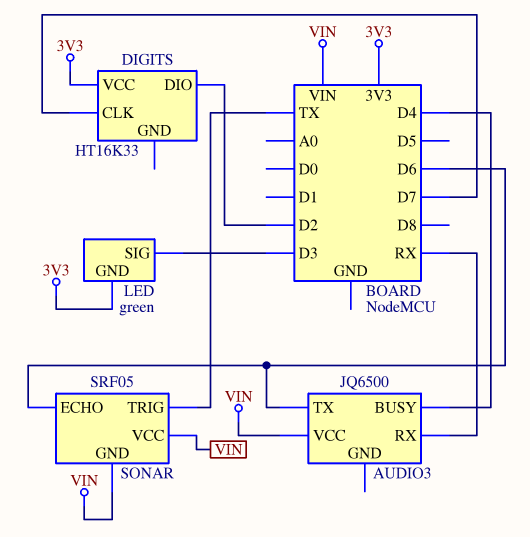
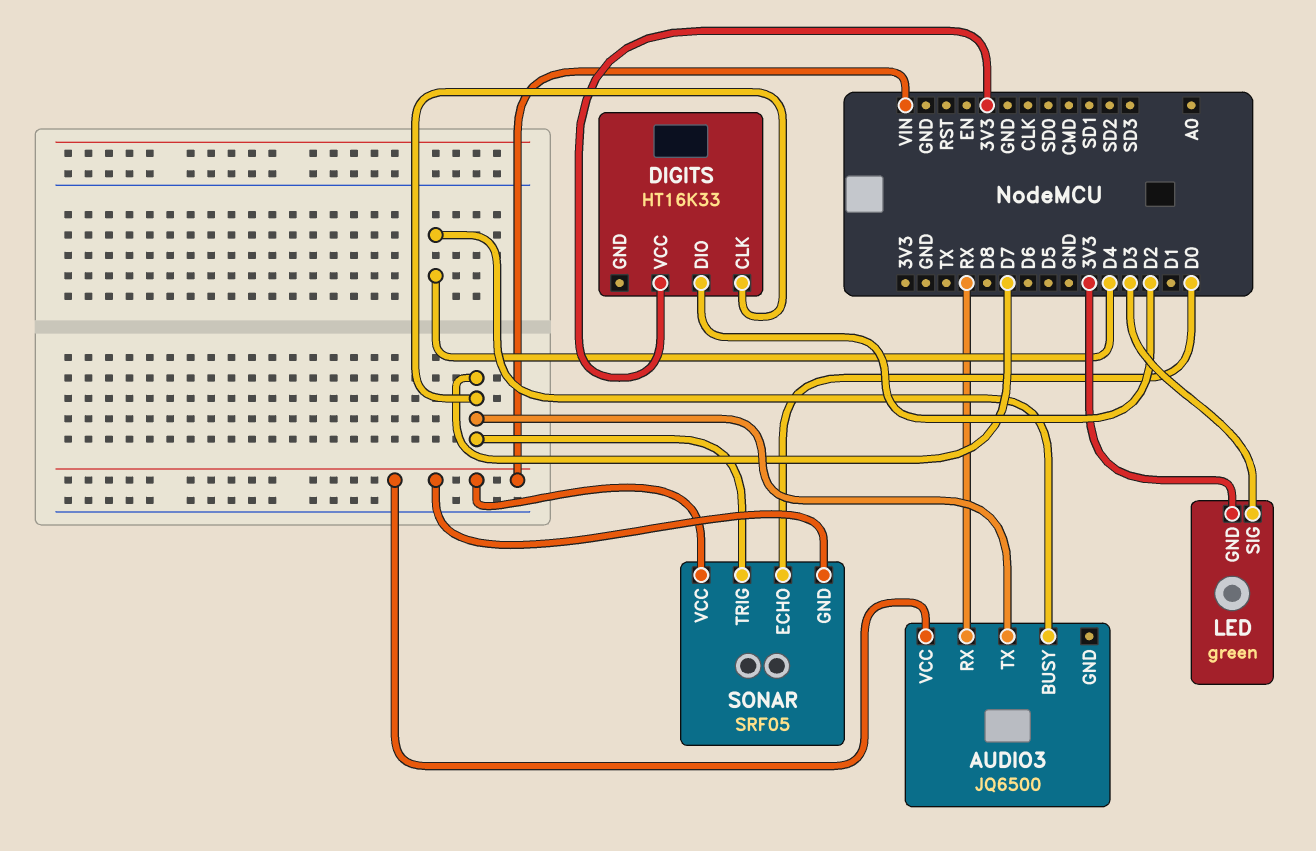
AUDIO3 pin TX: D6 -> D7
SONAR pin ECHO: D6 -> D0
SONAR pin TRIG: TX -> D7

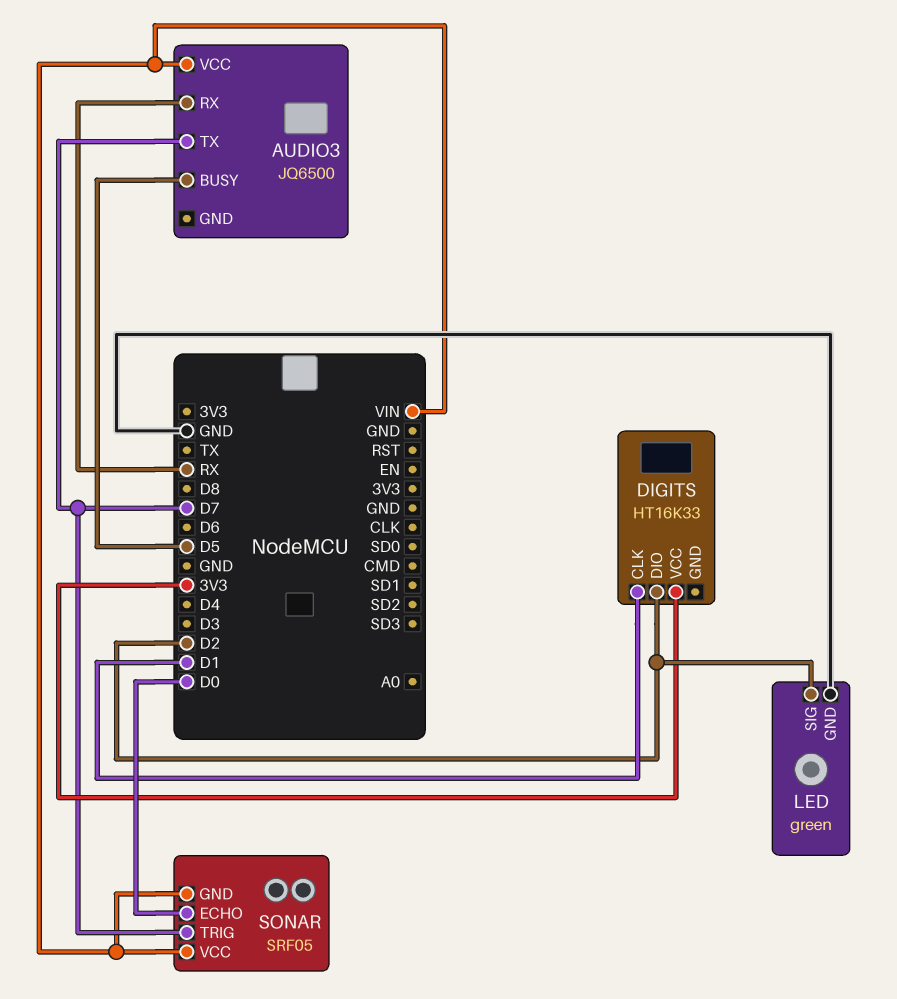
AUDIO3 pin BUSY: D4 -> D5
DIGITS pin CLK: D7 -> D1
LED pin GND: 3V3 -> GND
LED pin SIG: D3 -> D2

